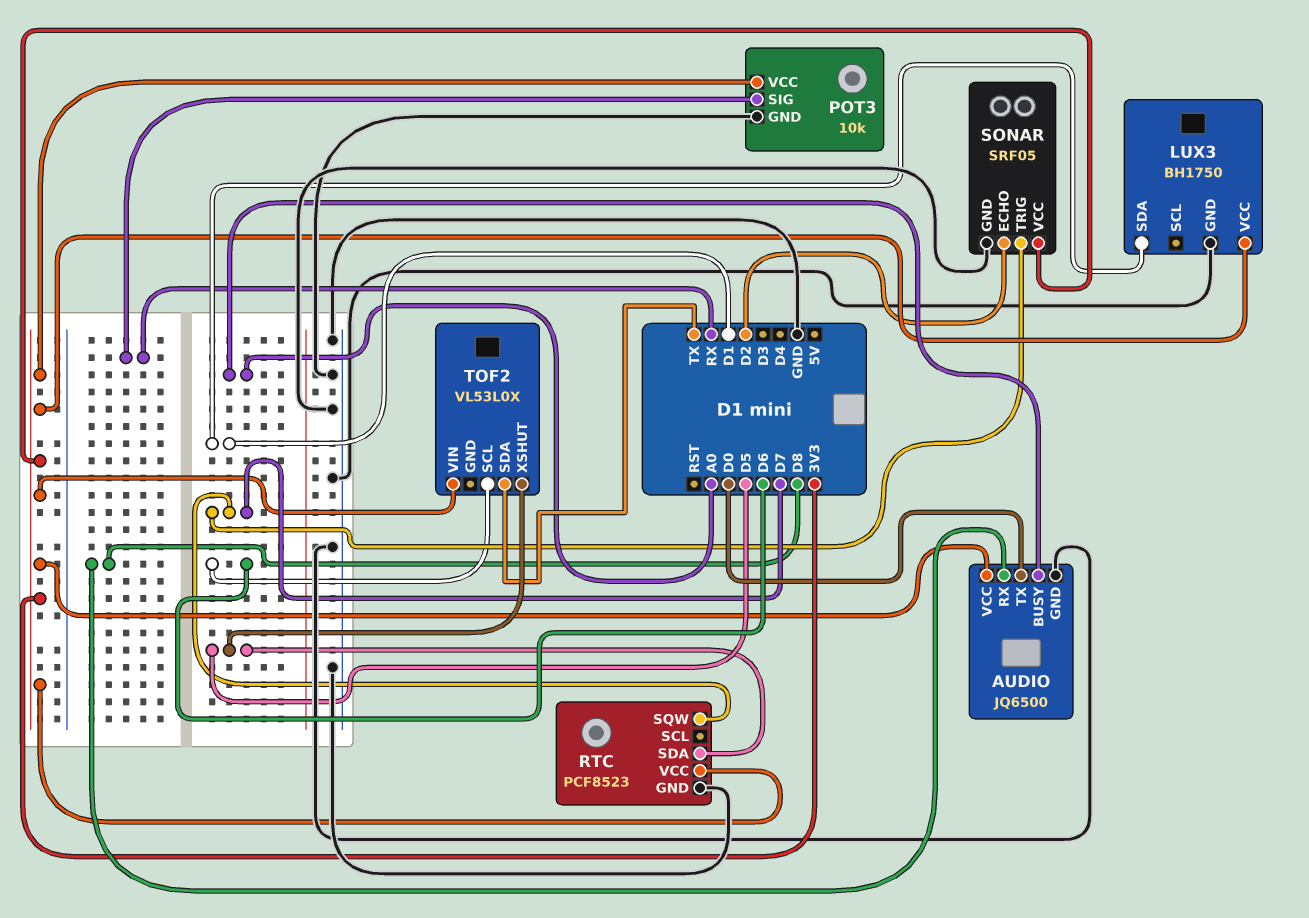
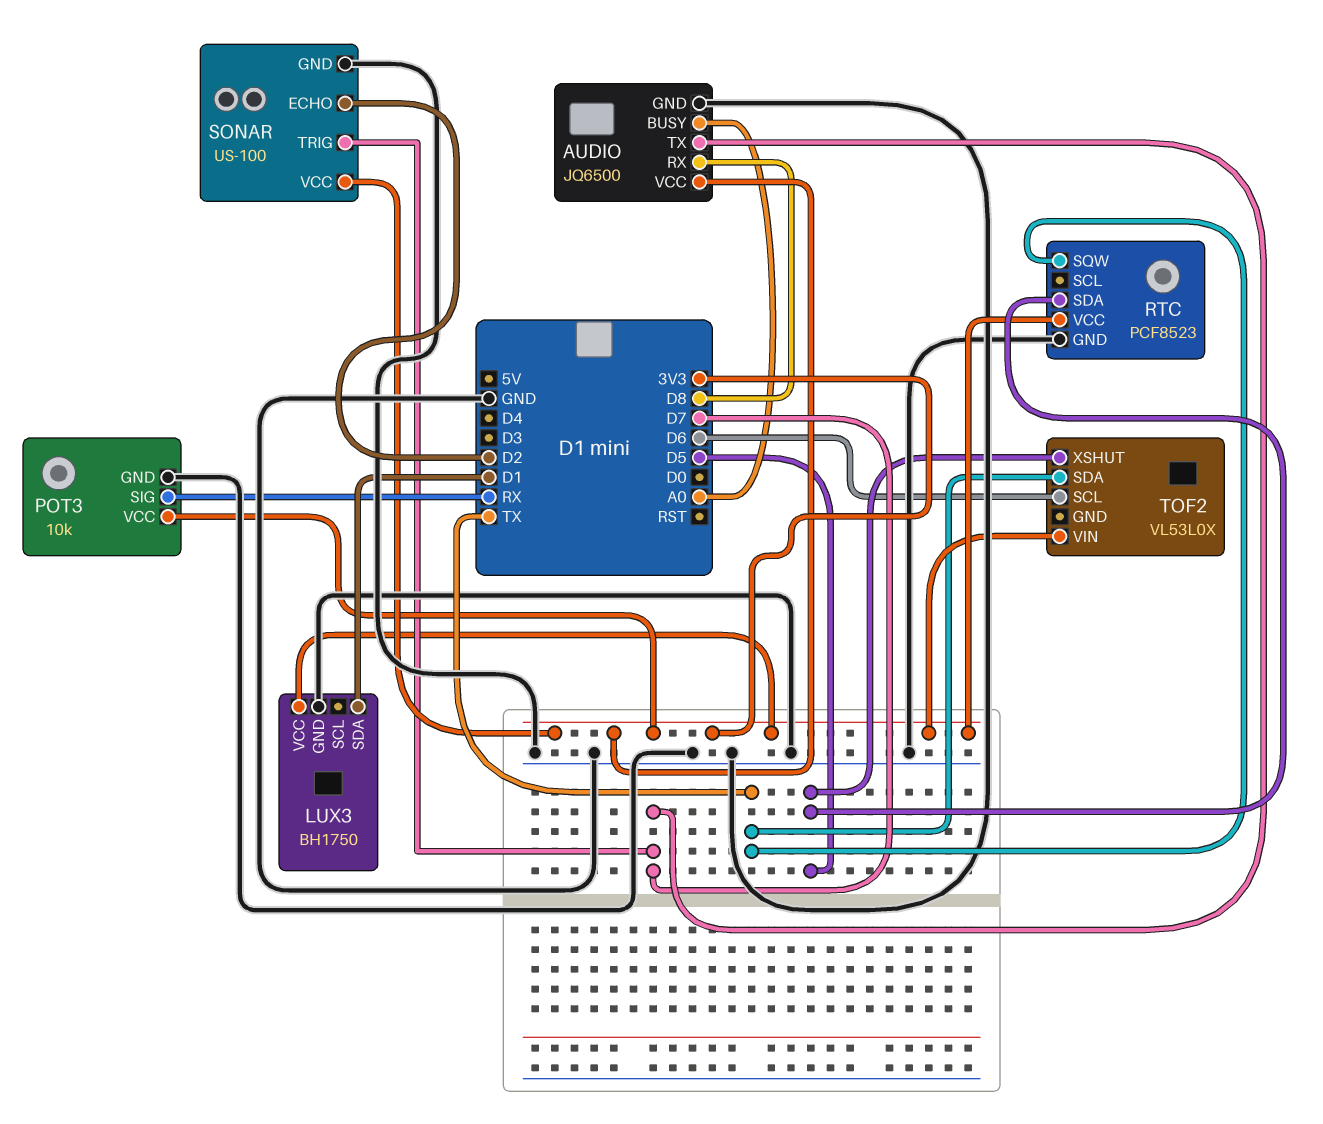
AUDIO pin TX: D0 -> D7
RTC pin SQW: D7 -> TX
SONAR: SRF05 -> US-100

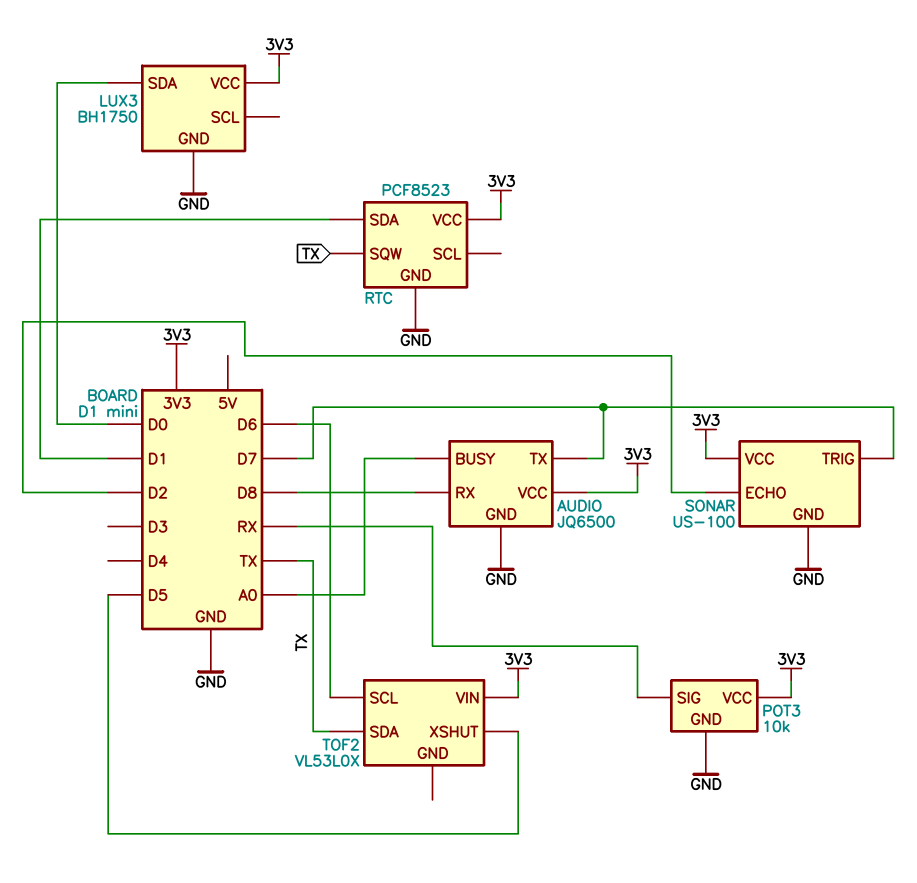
LUX3 pin SDA: D1 -> D0
RTC pin SDA: D5 -> D1

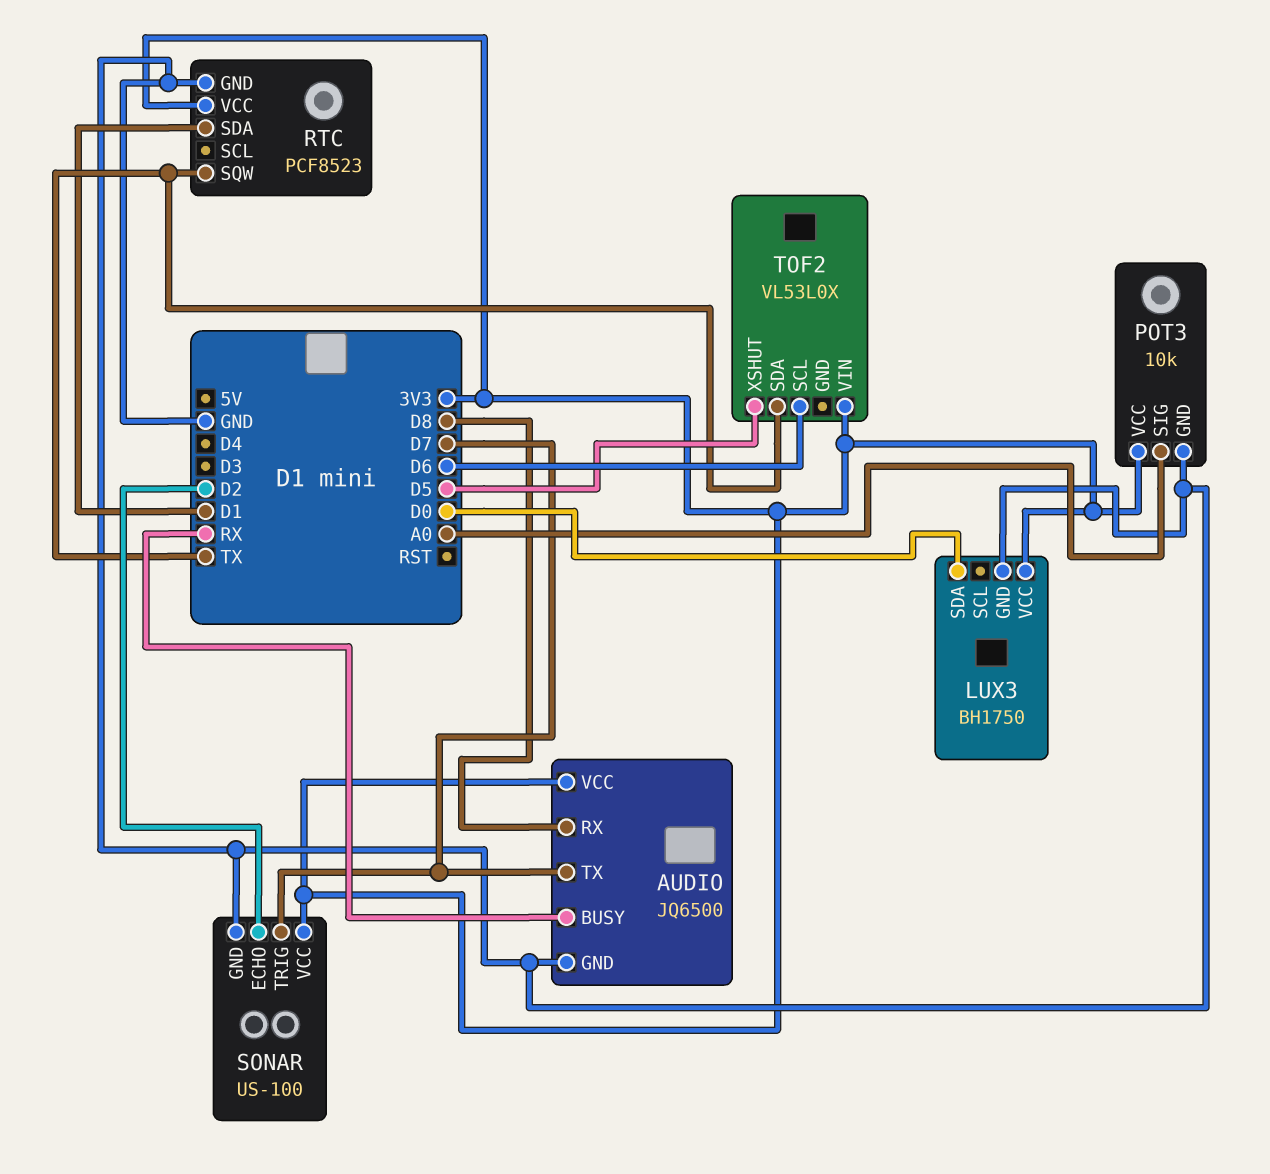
AUDIO pin BUSY: A0 -> RX
POT3 pin SIG: RX -> A0

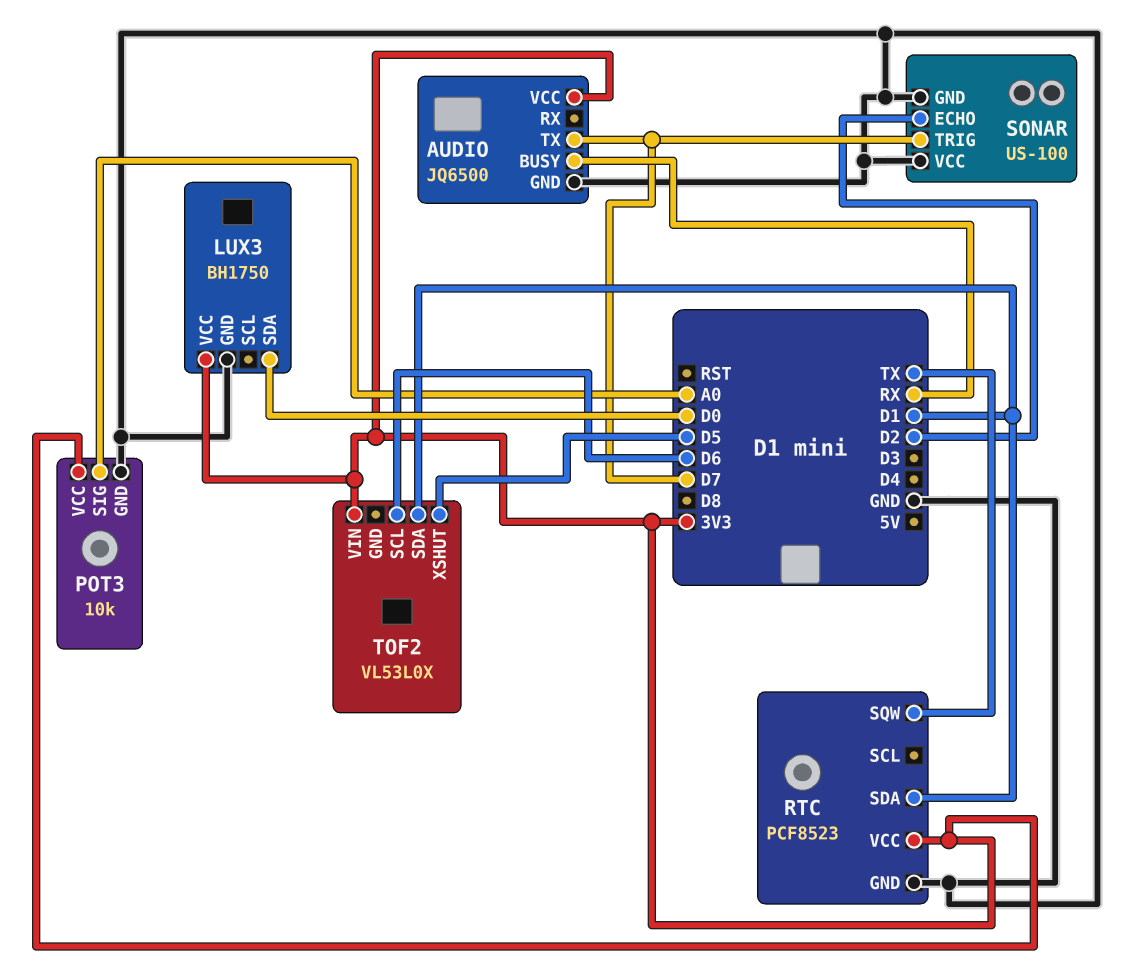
AUDIO pin RX: D8 -> none
SONAR pin VCC: 3V3 -> GND
TOF2 pin SDA: TX -> D1

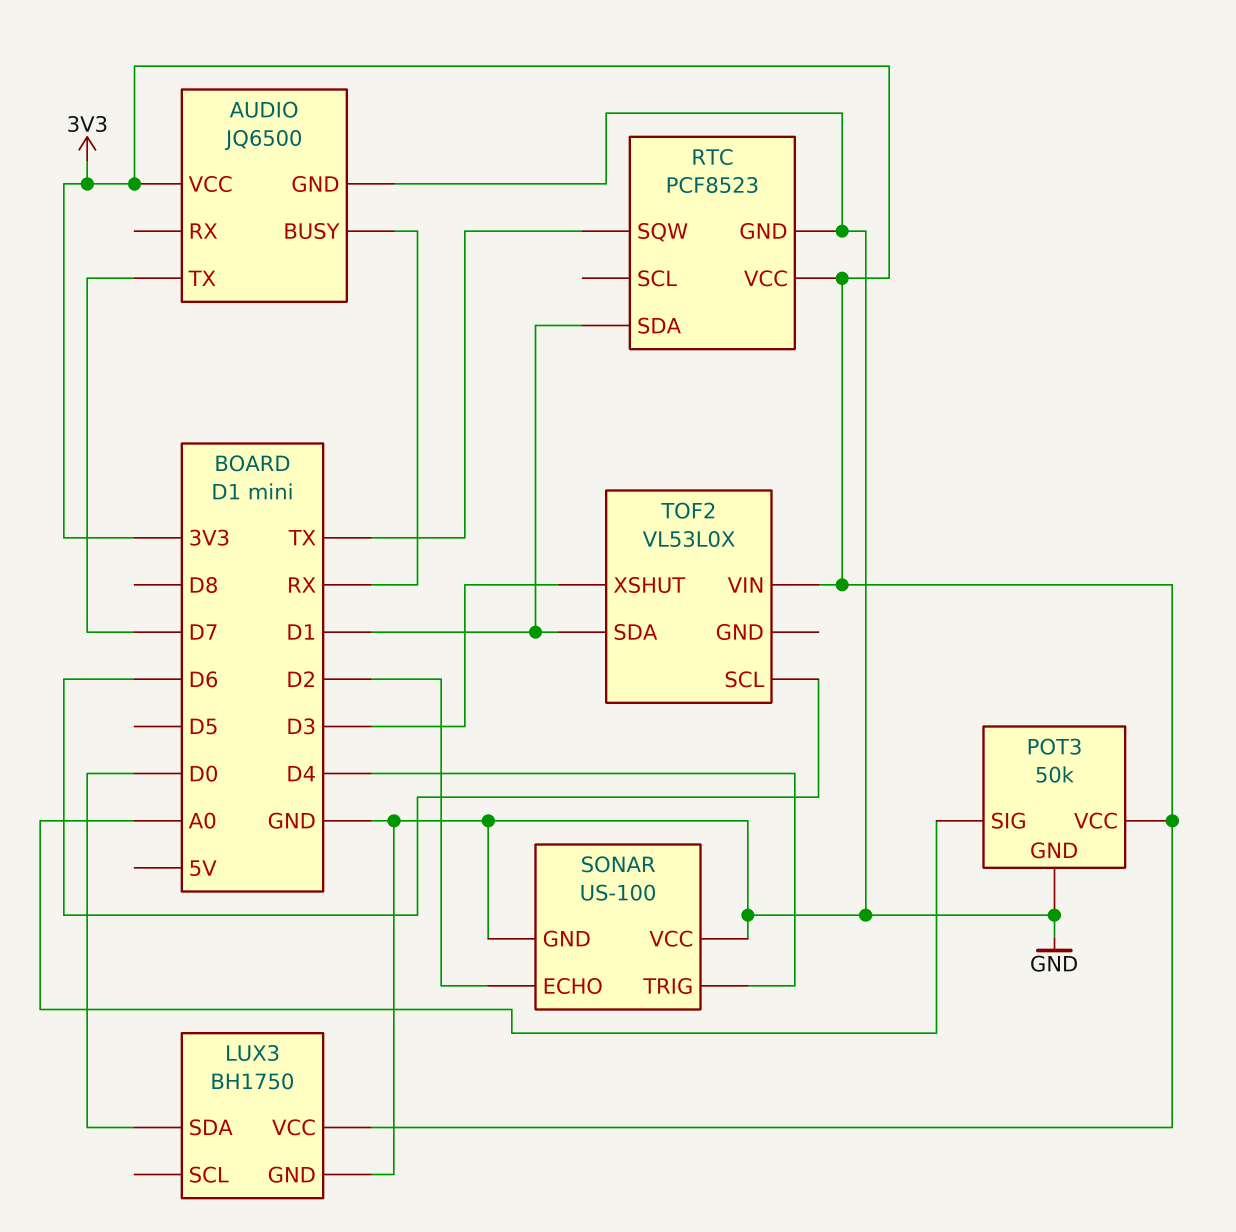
POT3: 10k -> 50k
SONAR pin TRIG: D7 -> D4
TOF2 pin XSHUT: D5 -> D3

